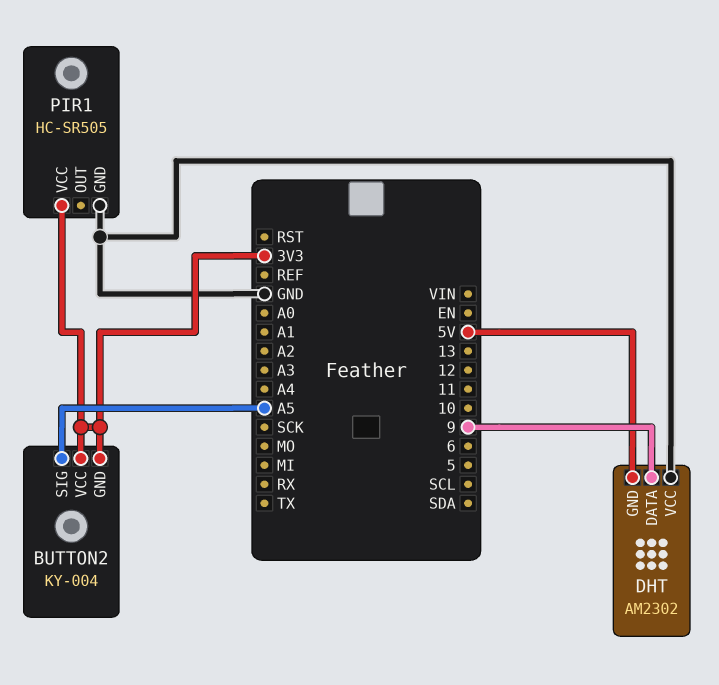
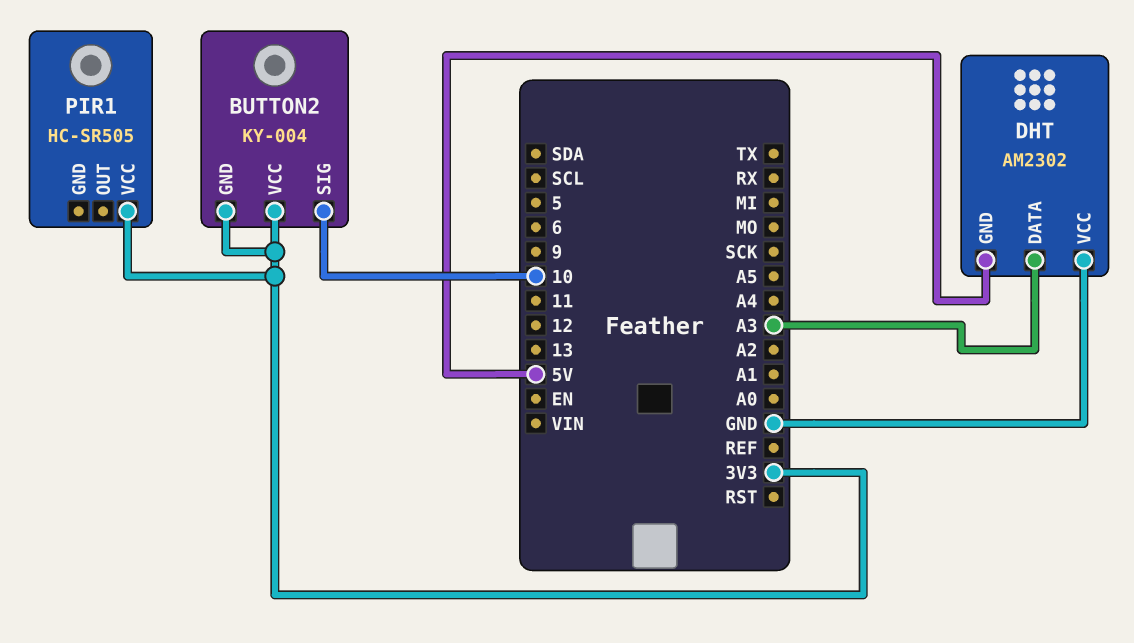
BUTTON2 pin SIG: A5 -> 10
DHT pin DATA: 9 -> A3
PIR1 pin GND: GND -> none

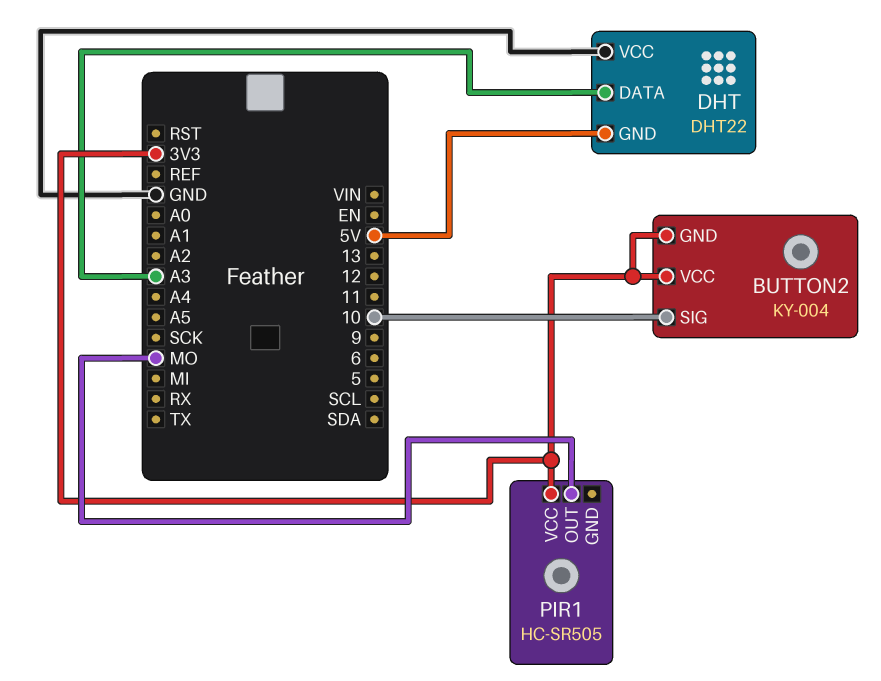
DHT: AM2302 -> DHT22
PIR1 pin OUT: none -> MO

